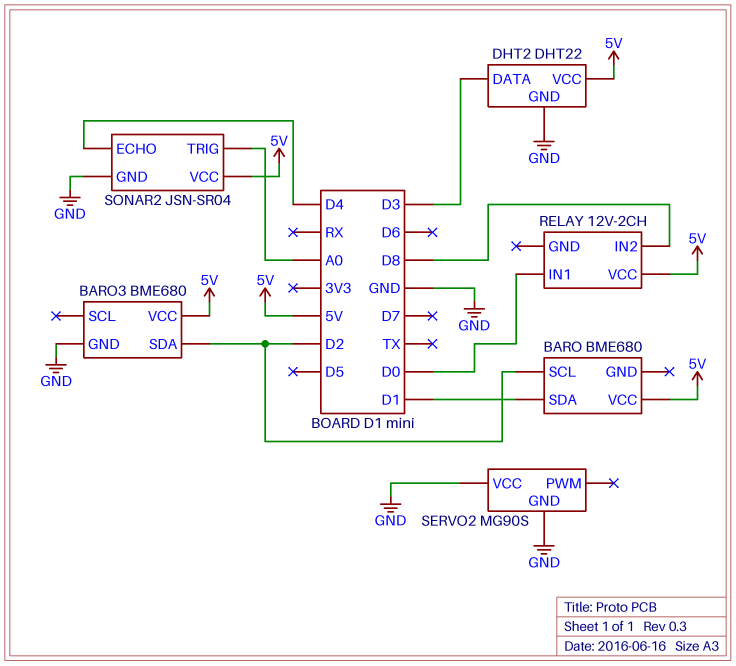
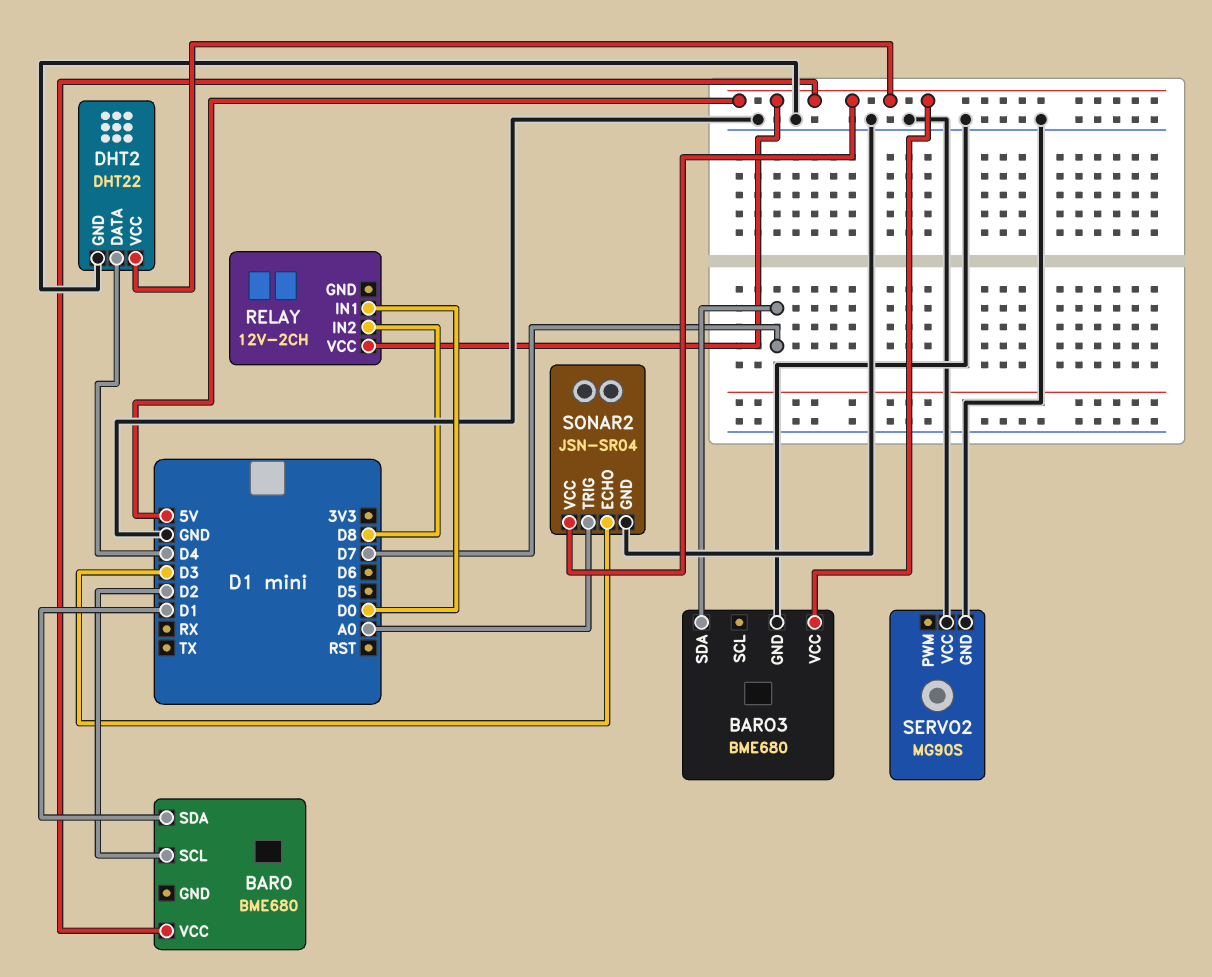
BARO3 pin SDA: D2 -> D7
DHT2 pin DATA: D3 -> D4
SONAR2 pin ECHO: D4 -> D3

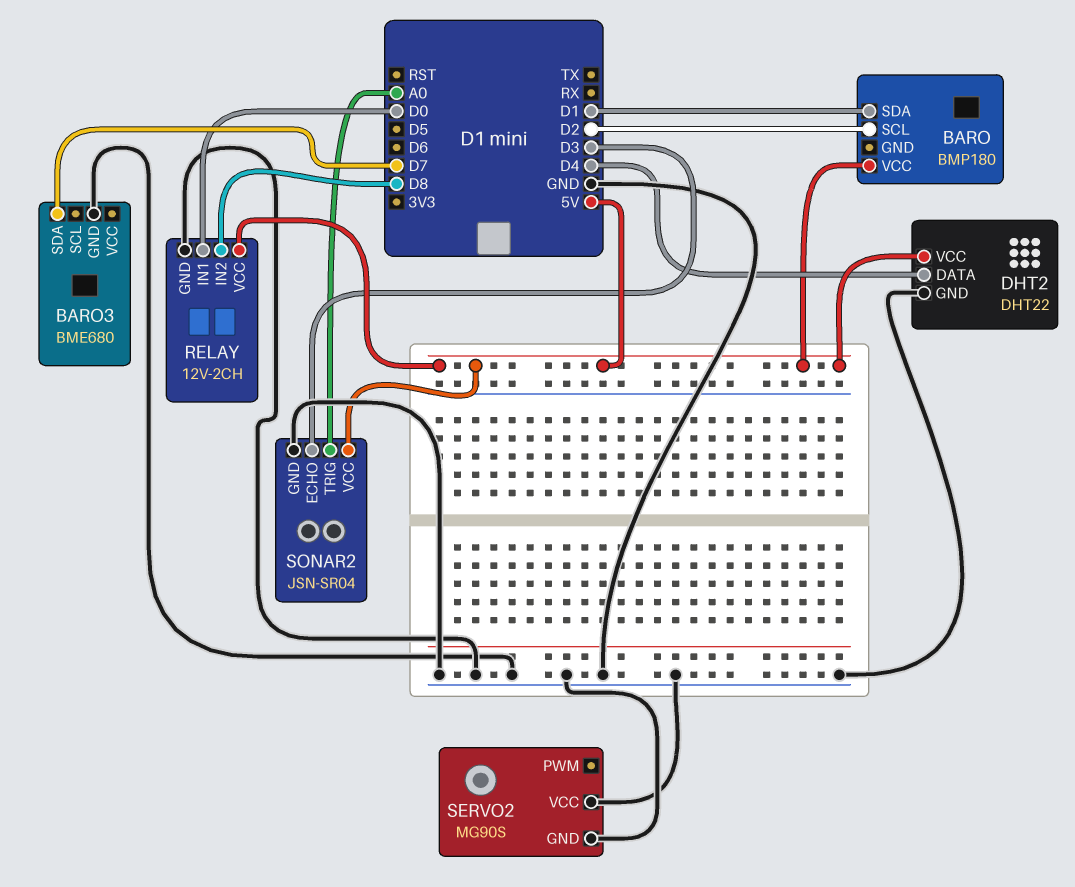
BARO: BME680 -> BMP180
BARO3 pin VCC: 5V -> none
RELAY pin GND: none -> GND

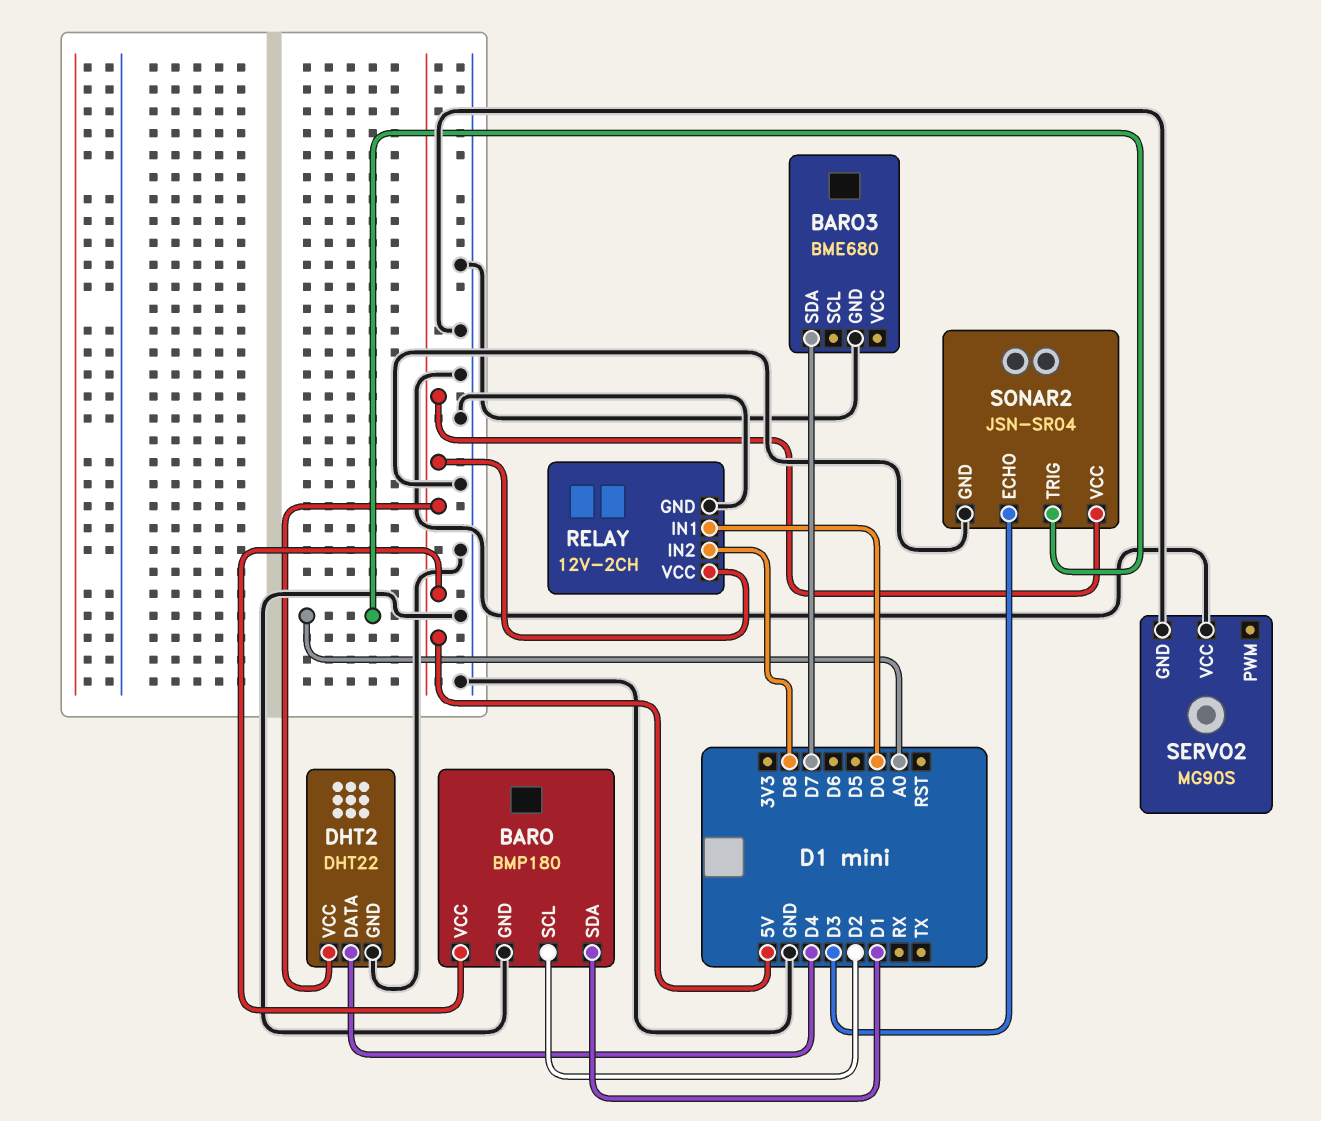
BARO pin GND: none -> GND

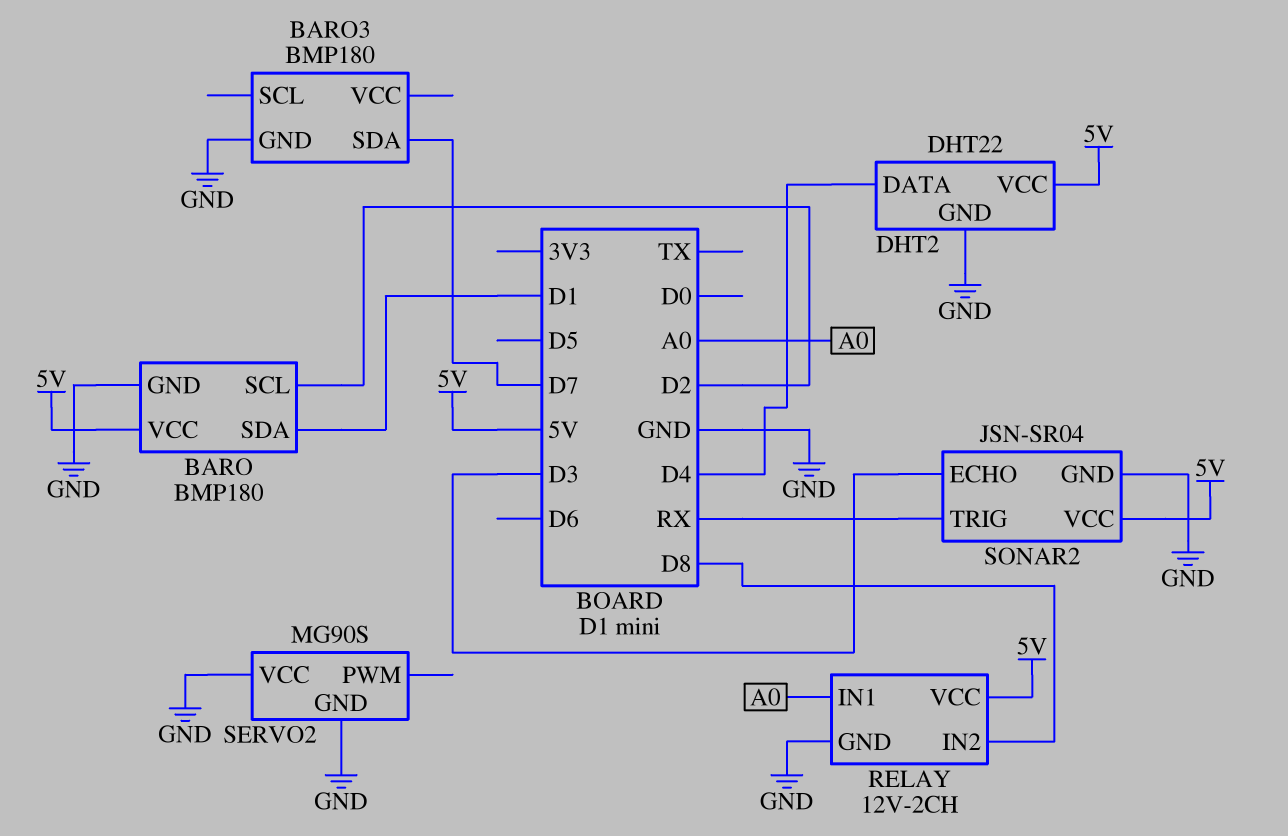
BARO3: BME680 -> BMP180
RELAY pin IN1: D0 -> A0
SONAR2 pin TRIG: A0 -> RX

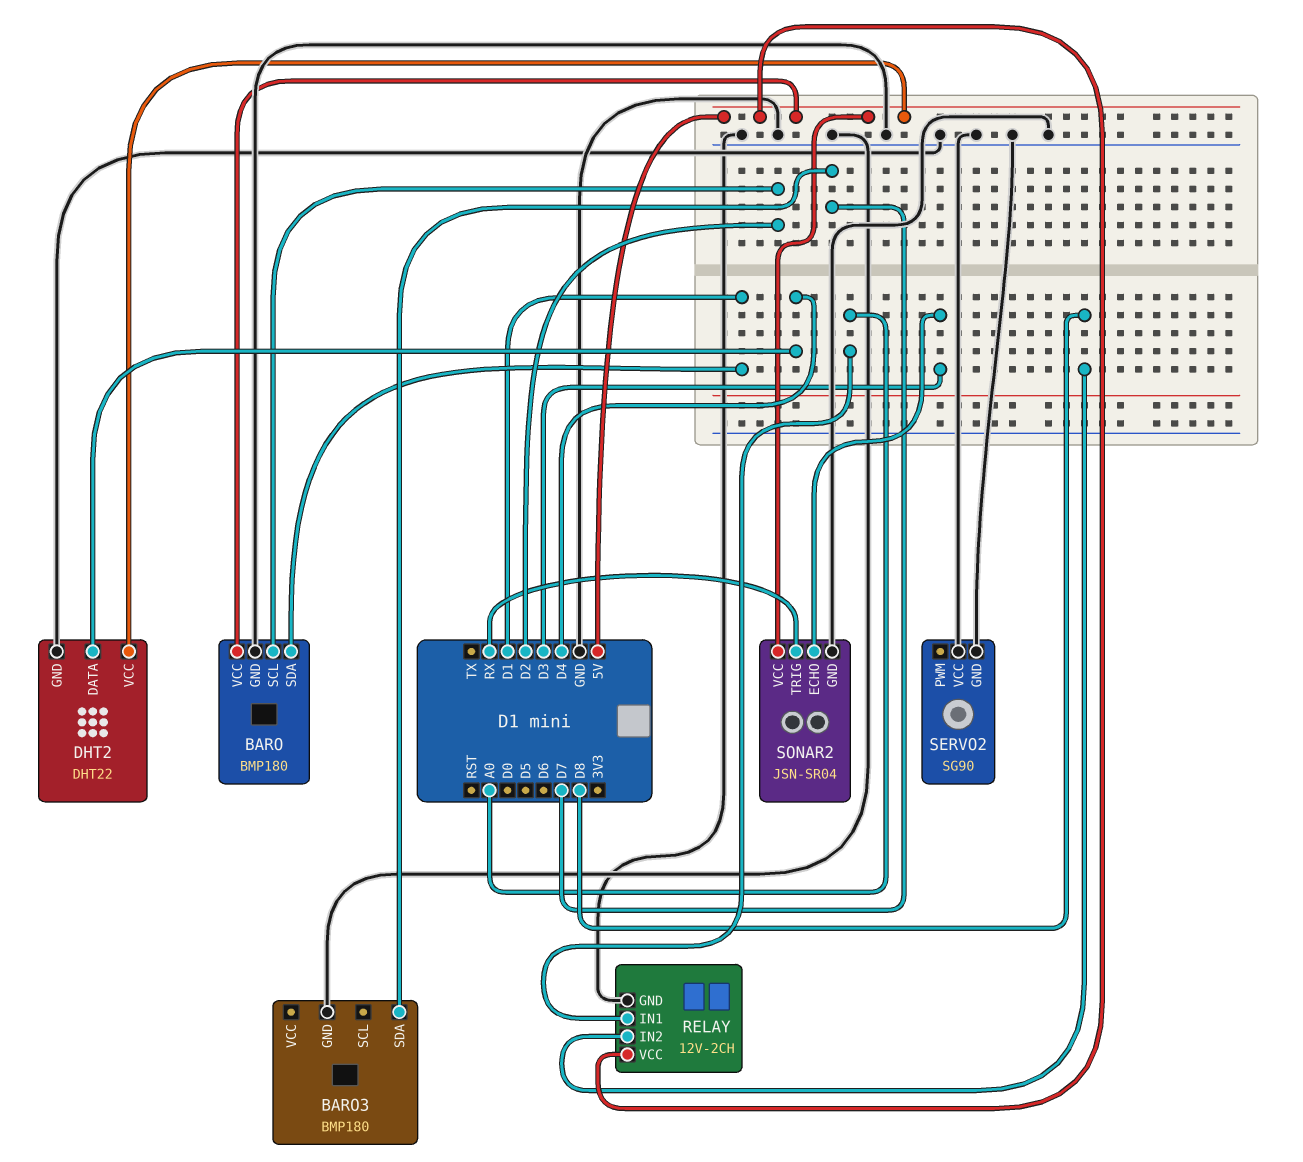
SERVO2: MG90S -> SG90

